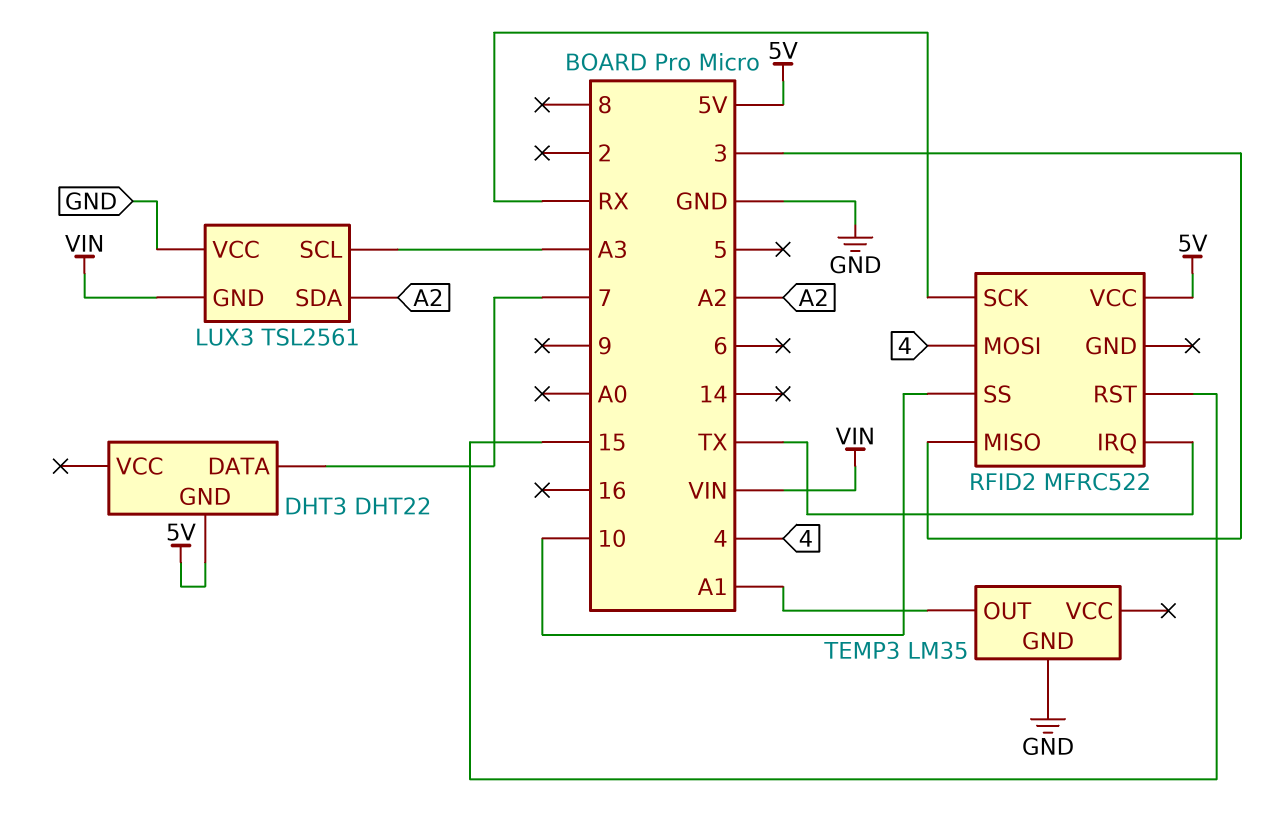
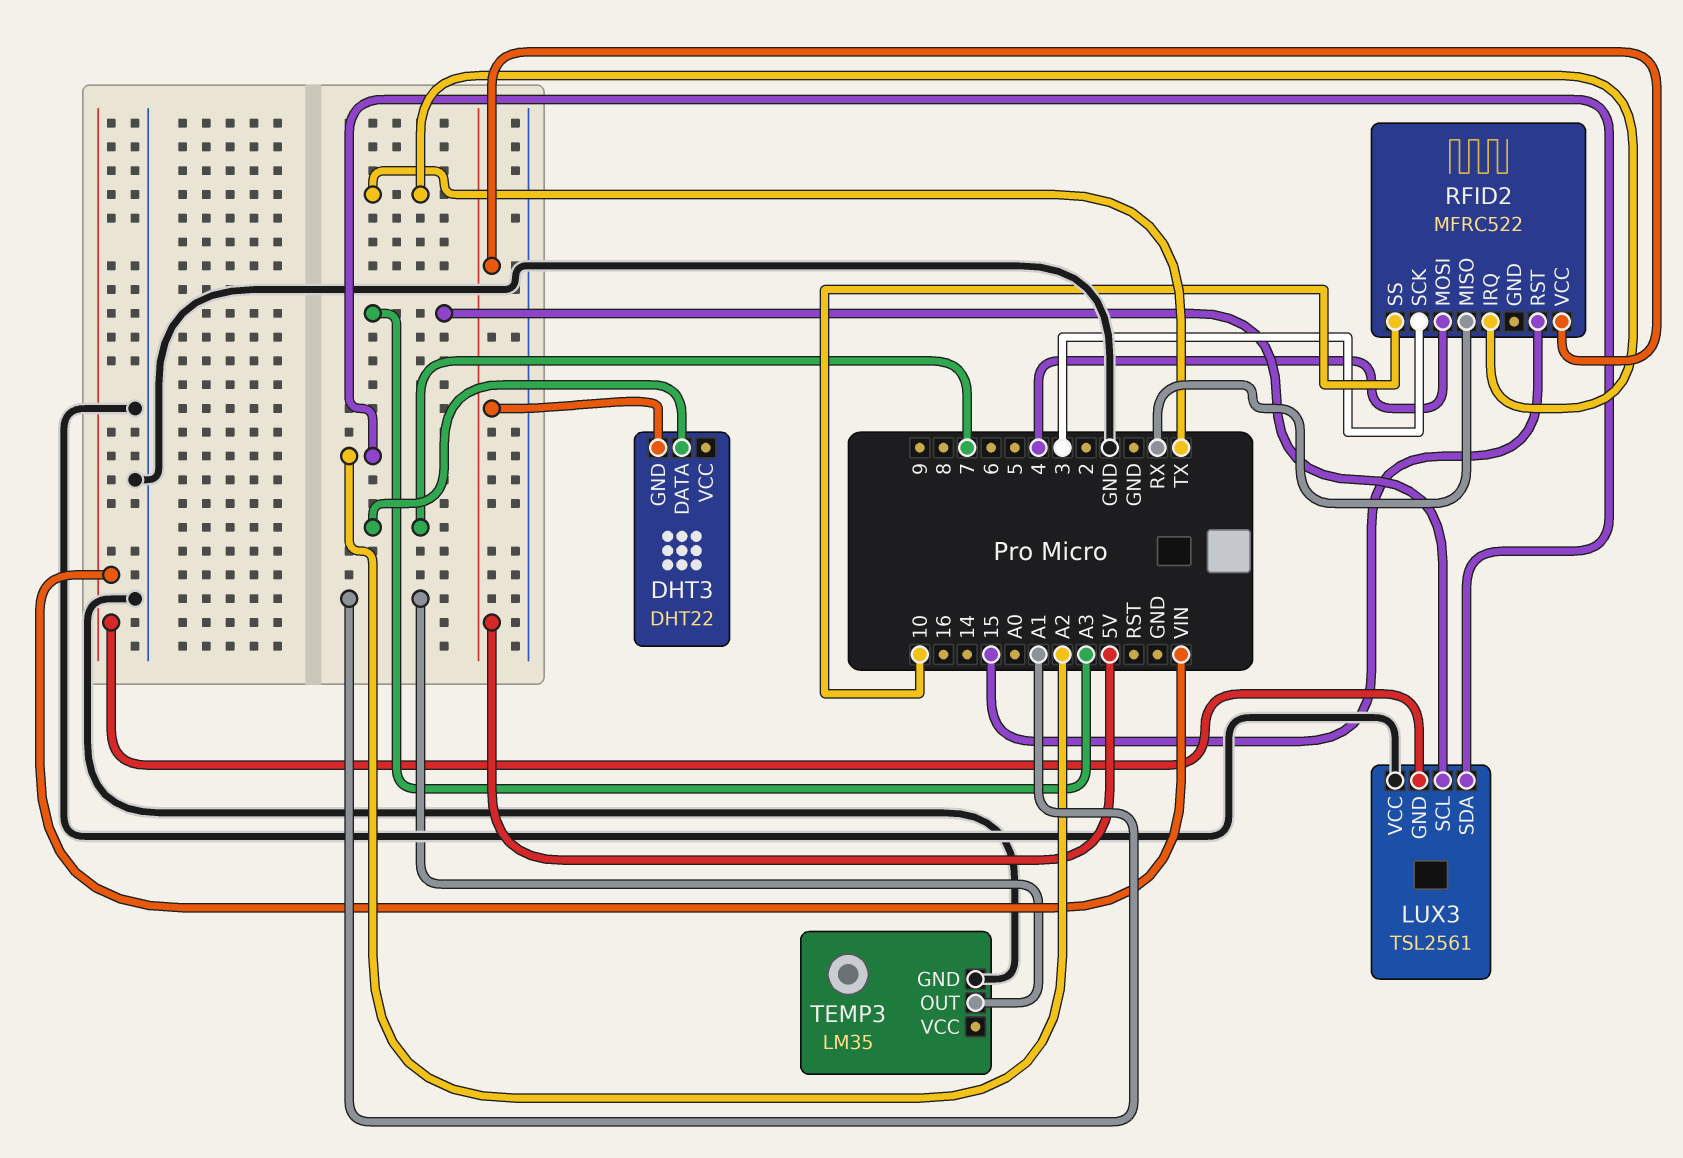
RFID2 pin MISO: 3 -> RX
RFID2 pin SCK: RX -> 3

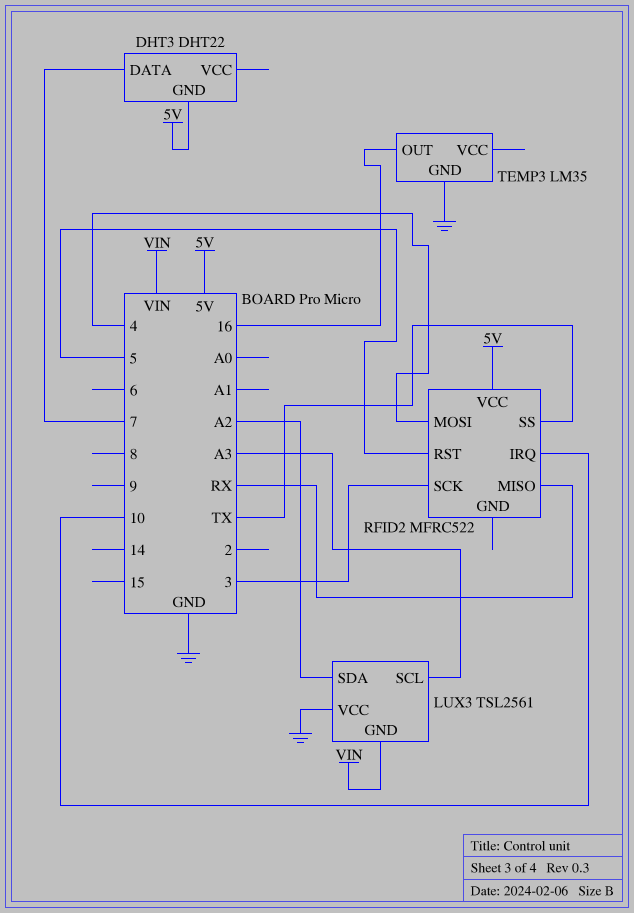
RFID2 pin IRQ: TX -> 10
RFID2 pin RST: 15 -> 5
RFID2 pin SS: 10 -> TX
TEMP3 pin OUT: A1 -> 16

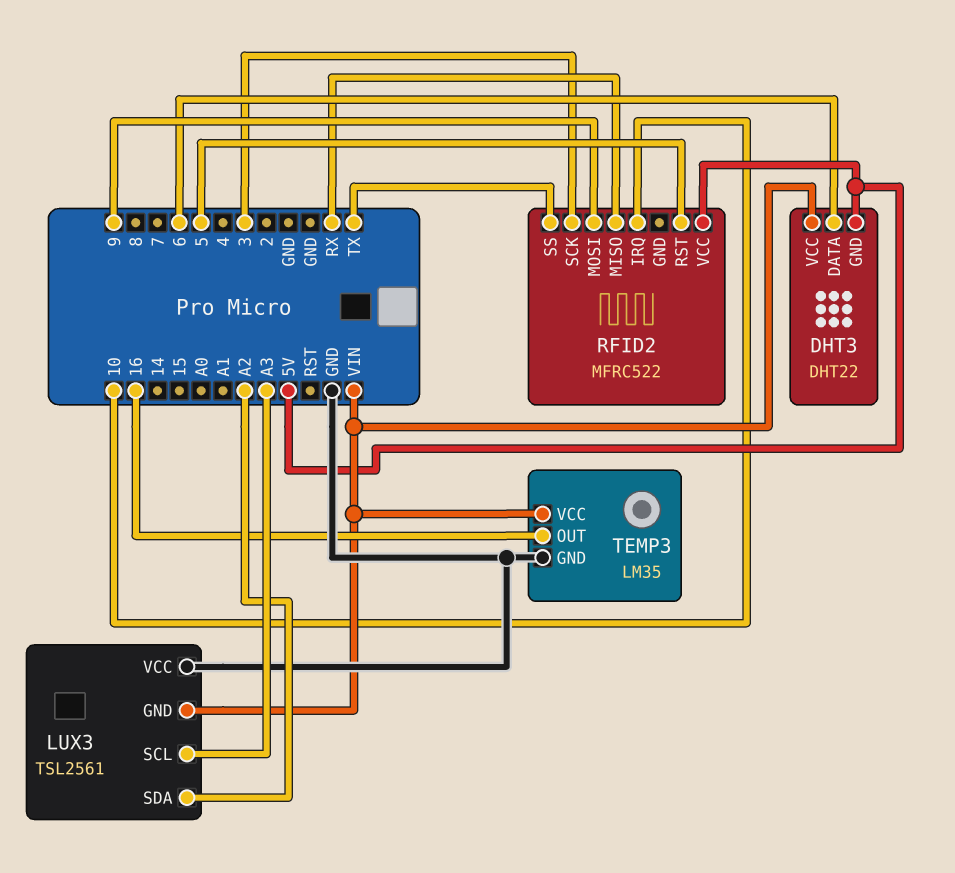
DHT3 pin DATA: 7 -> 6
DHT3 pin VCC: none -> VIN
RFID2 pin MOSI: 4 -> 9
TEMP3 pin VCC: none -> VIN

